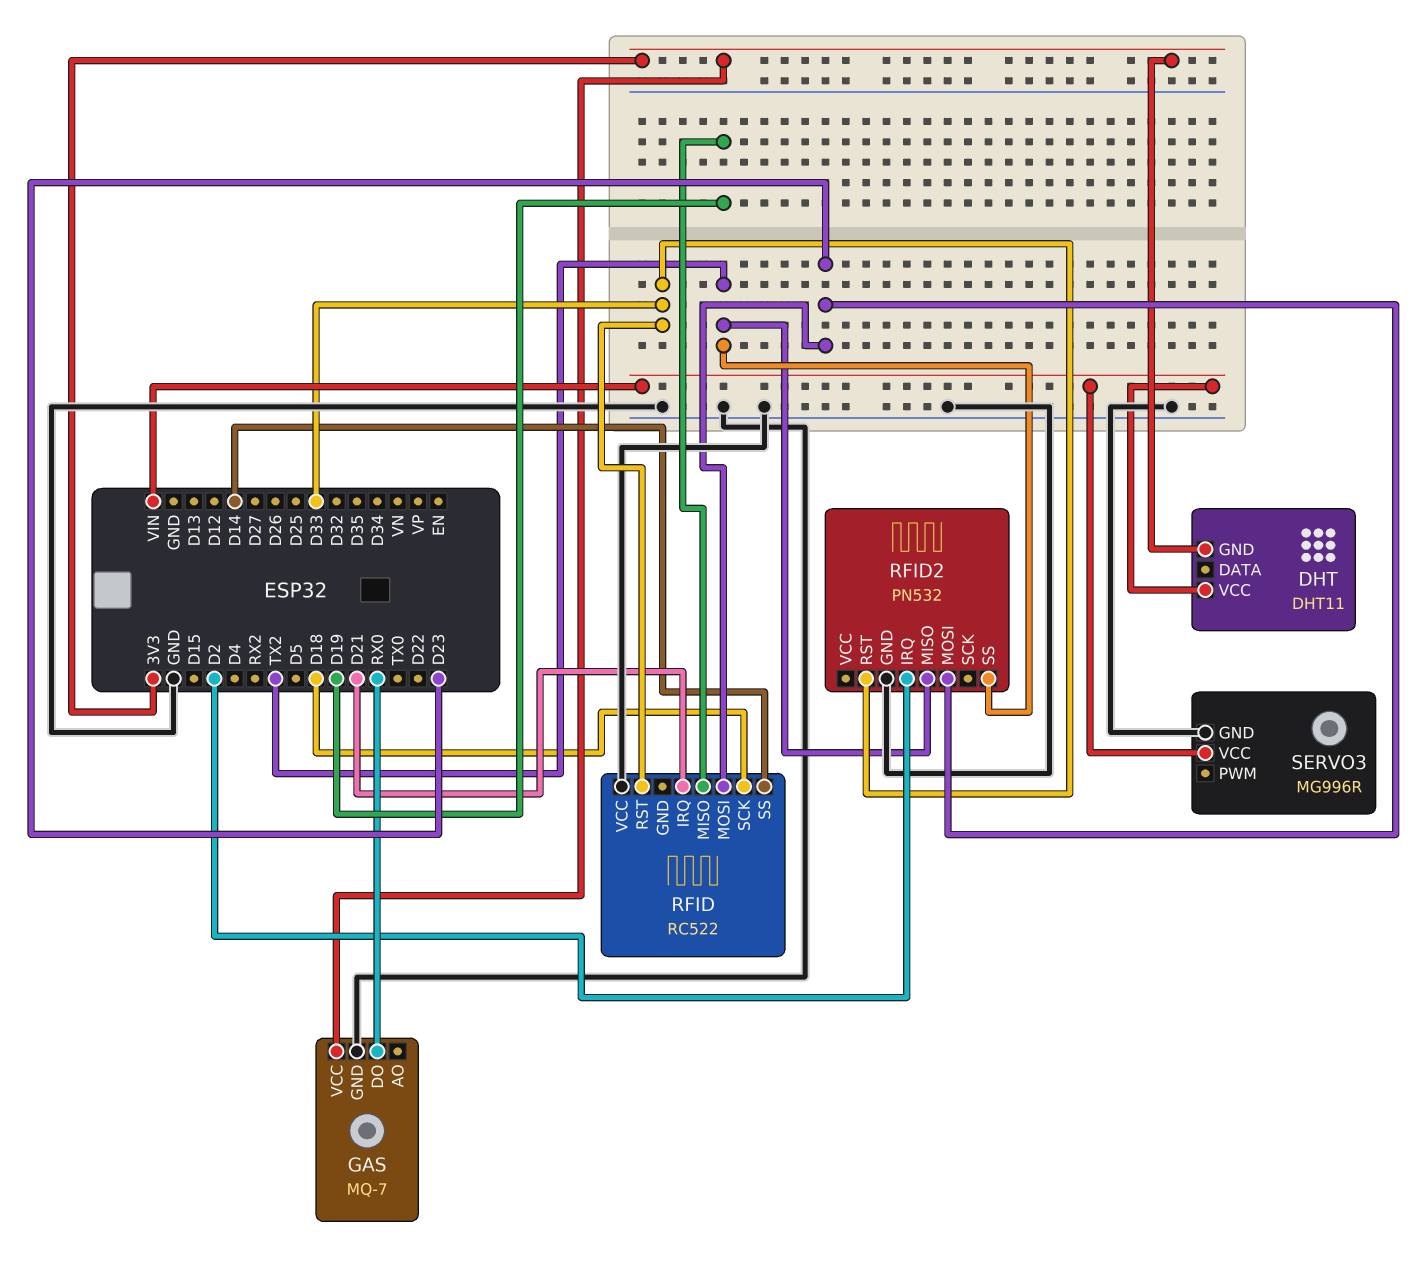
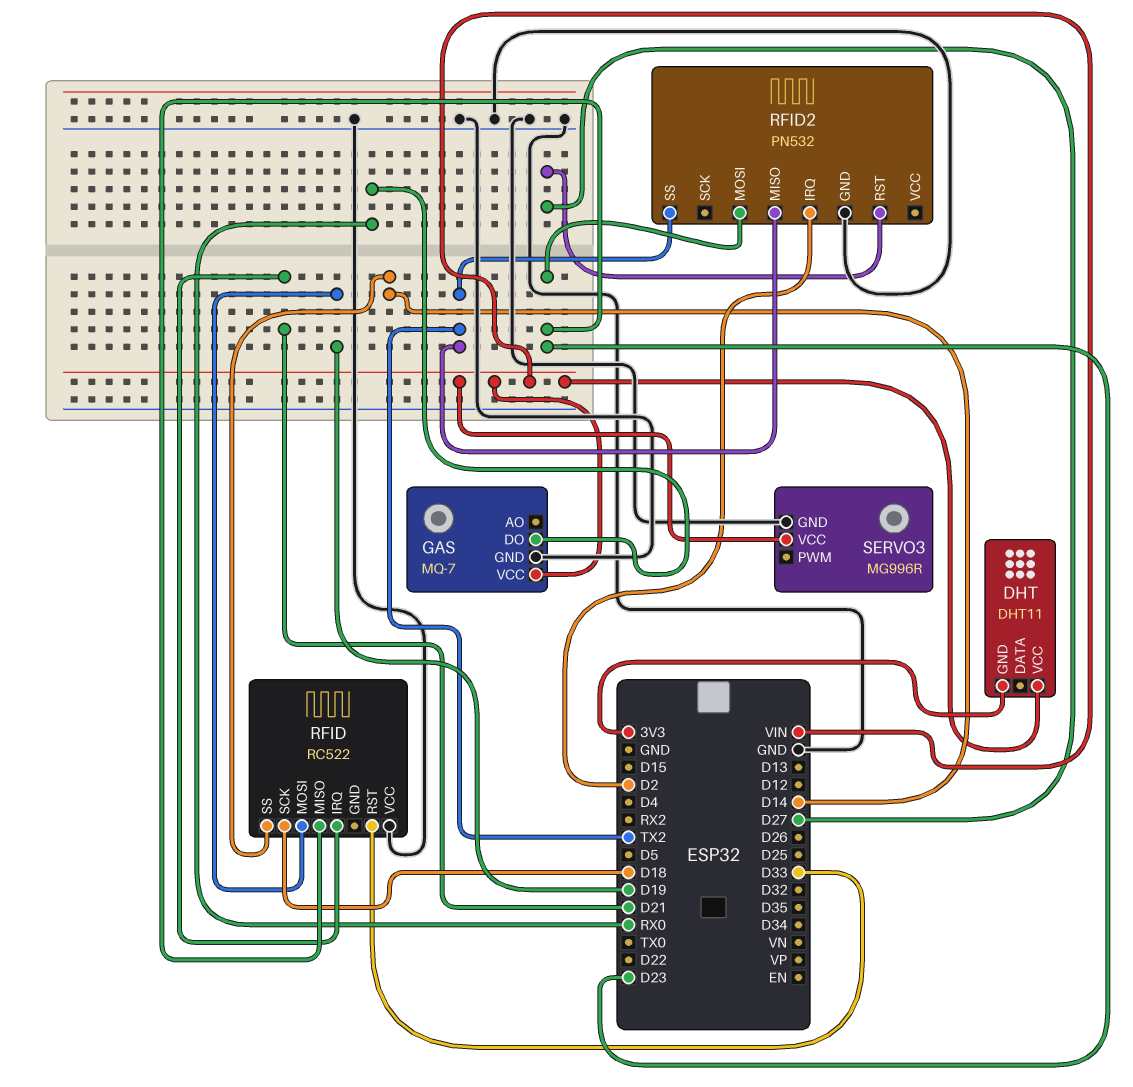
GAS pin VCC: 3V3 -> VIN
RFID pin MISO: D19 -> D23
RFID pin MOSI: D23 -> D19
RFID2 pin RST: D33 -> D27

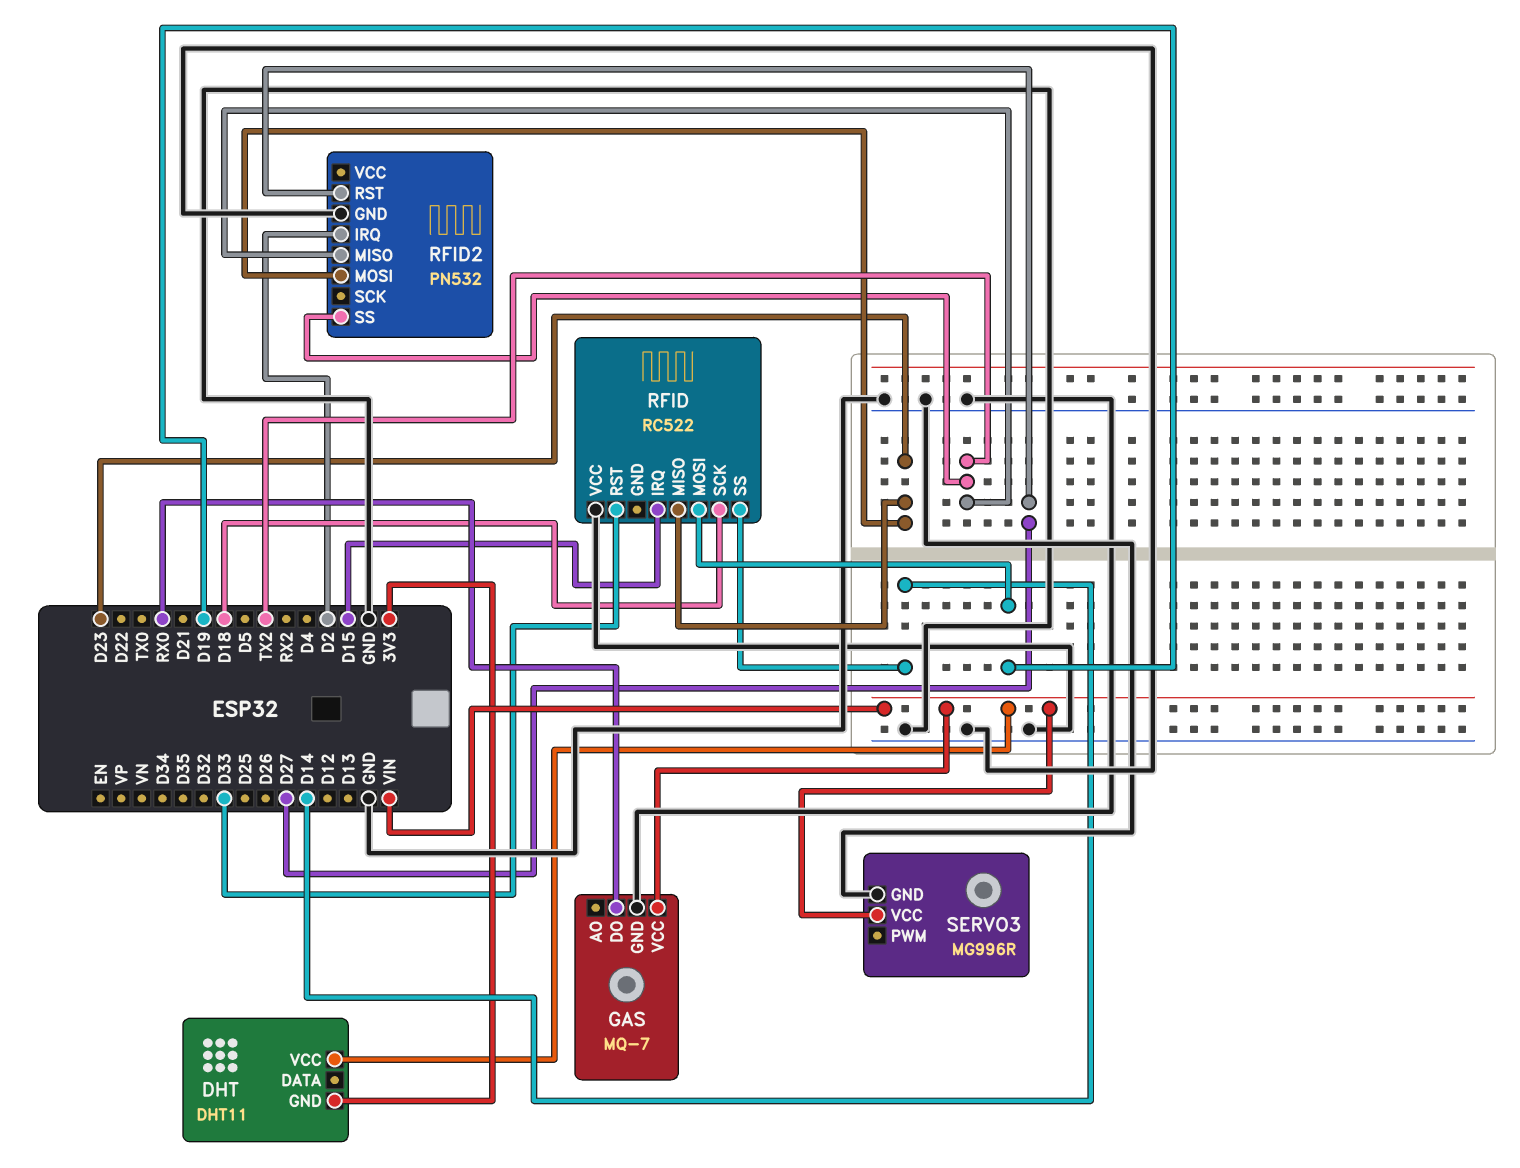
RFID pin IRQ: D21 -> D15

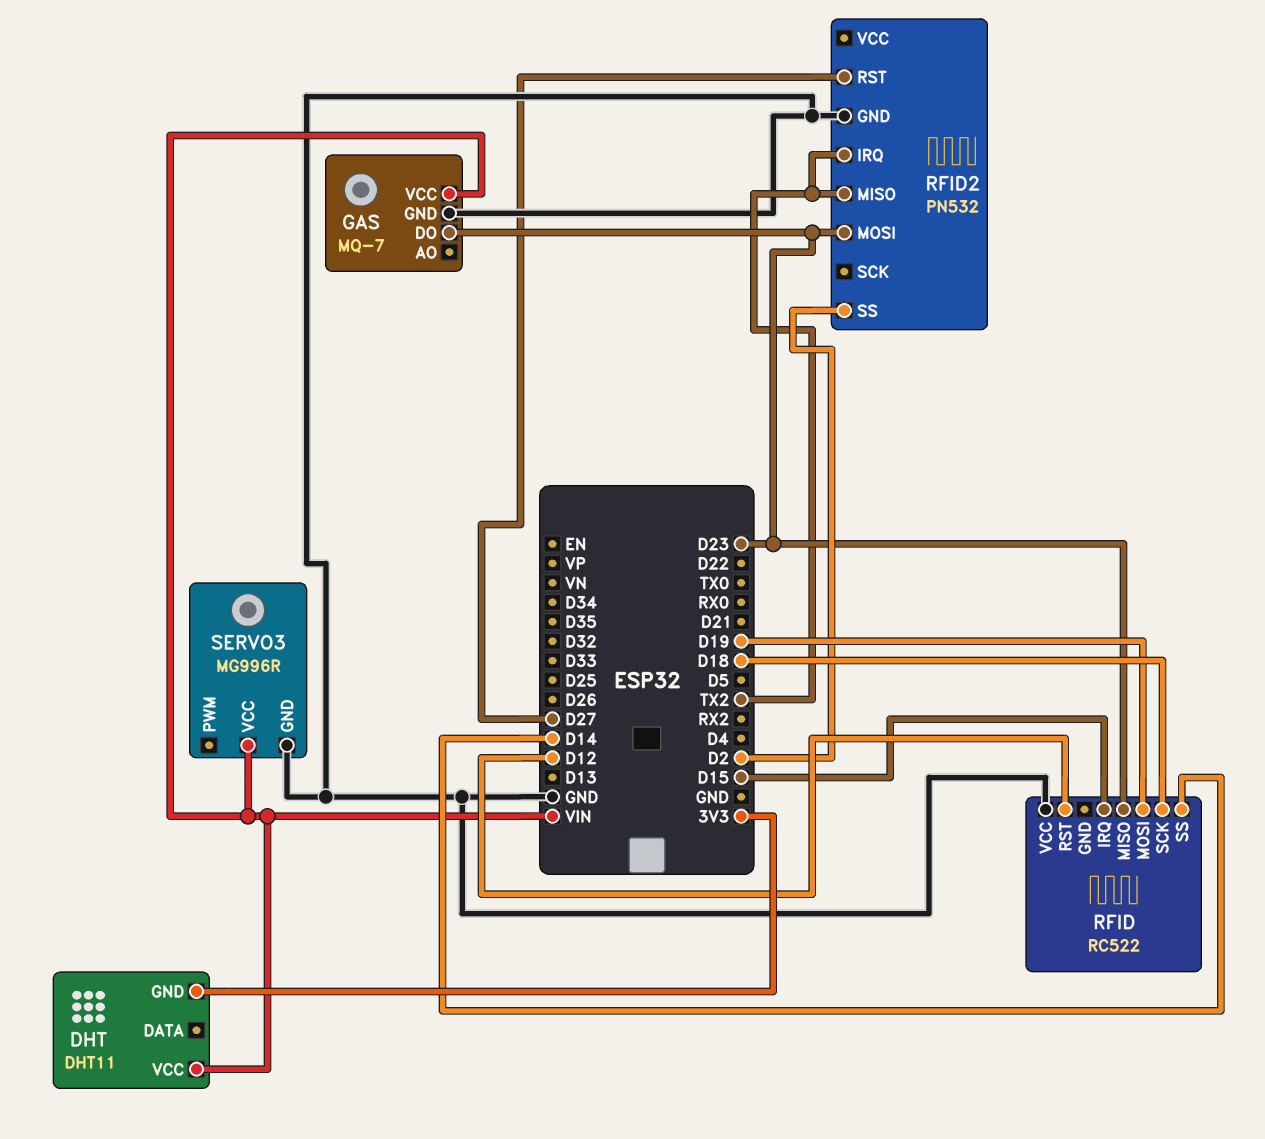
GAS pin DO: RX0 -> D23
RFID pin RST: D33 -> D12
RFID2 pin IRQ: D2 -> TX2
RFID2 pin SS: TX2 -> D2

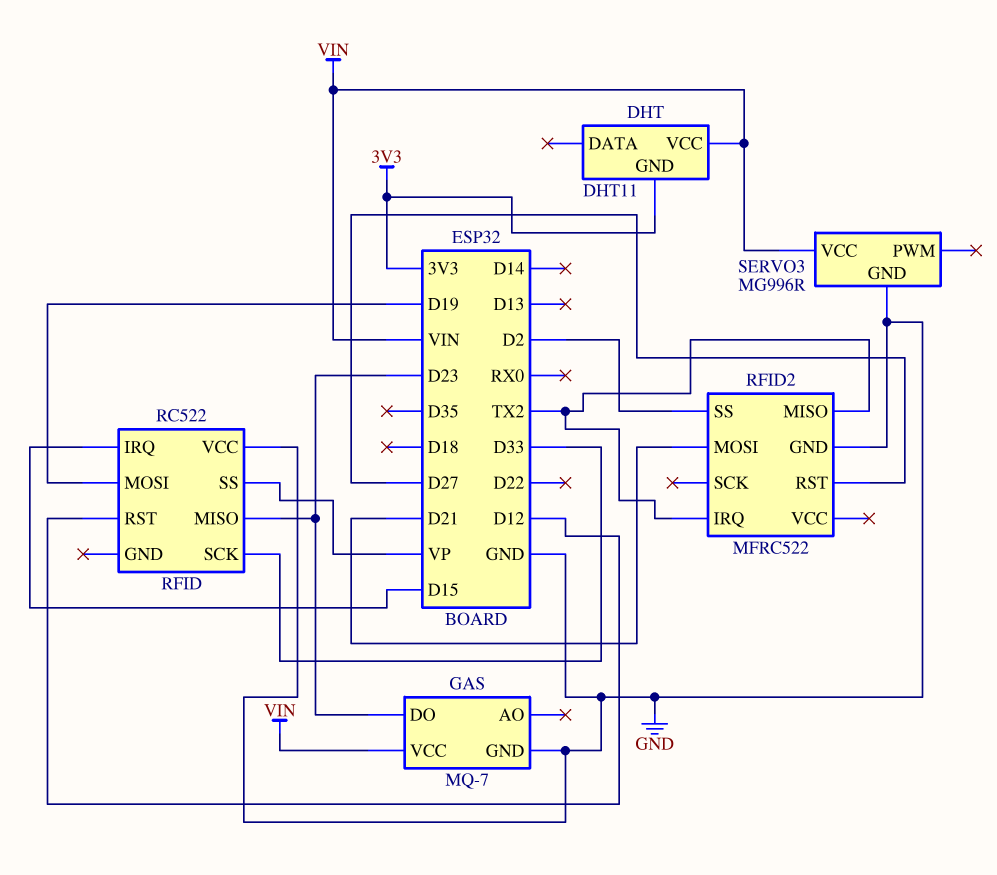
RFID pin SCK: D18 -> D33
RFID pin SS: D14 -> VP
RFID2: PN532 -> MFRC522
RFID2 pin MOSI: D23 -> D21

